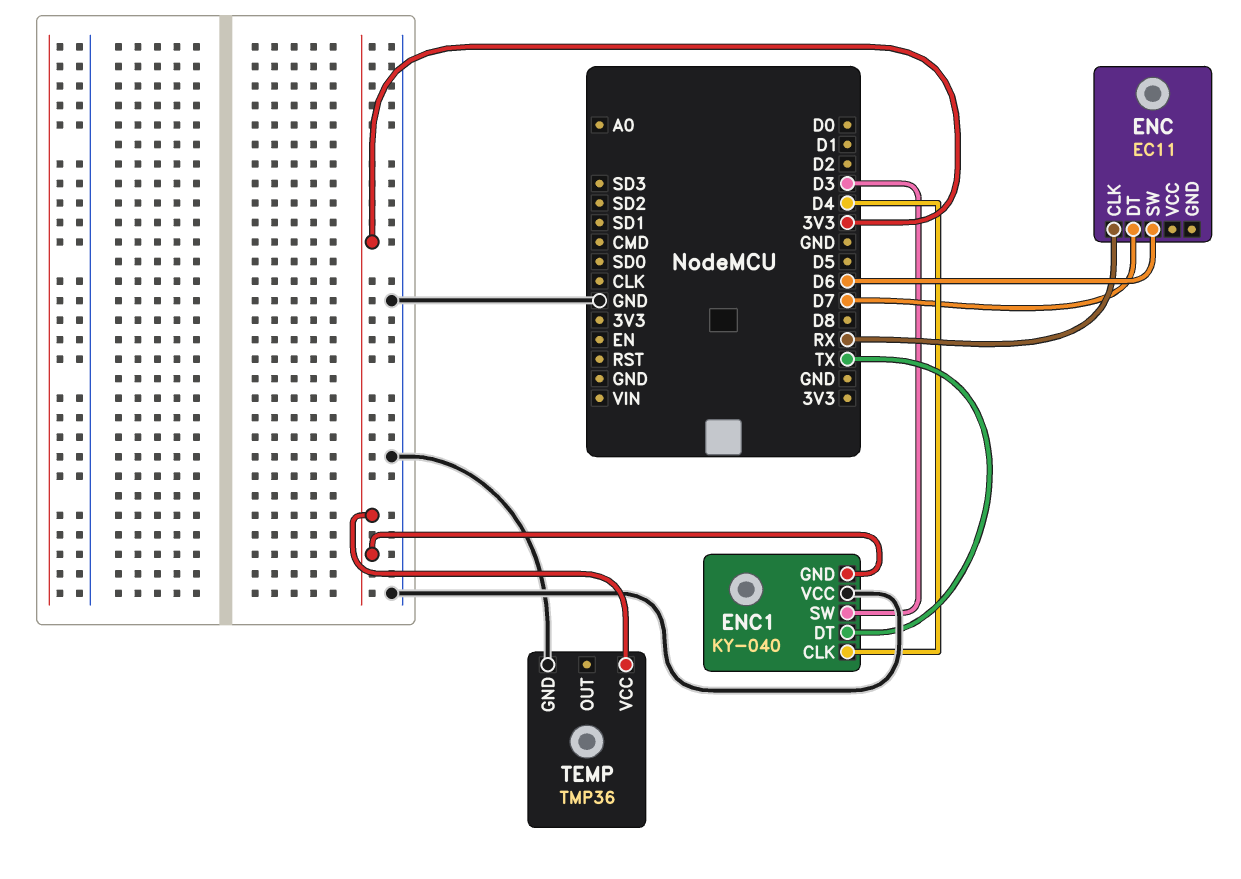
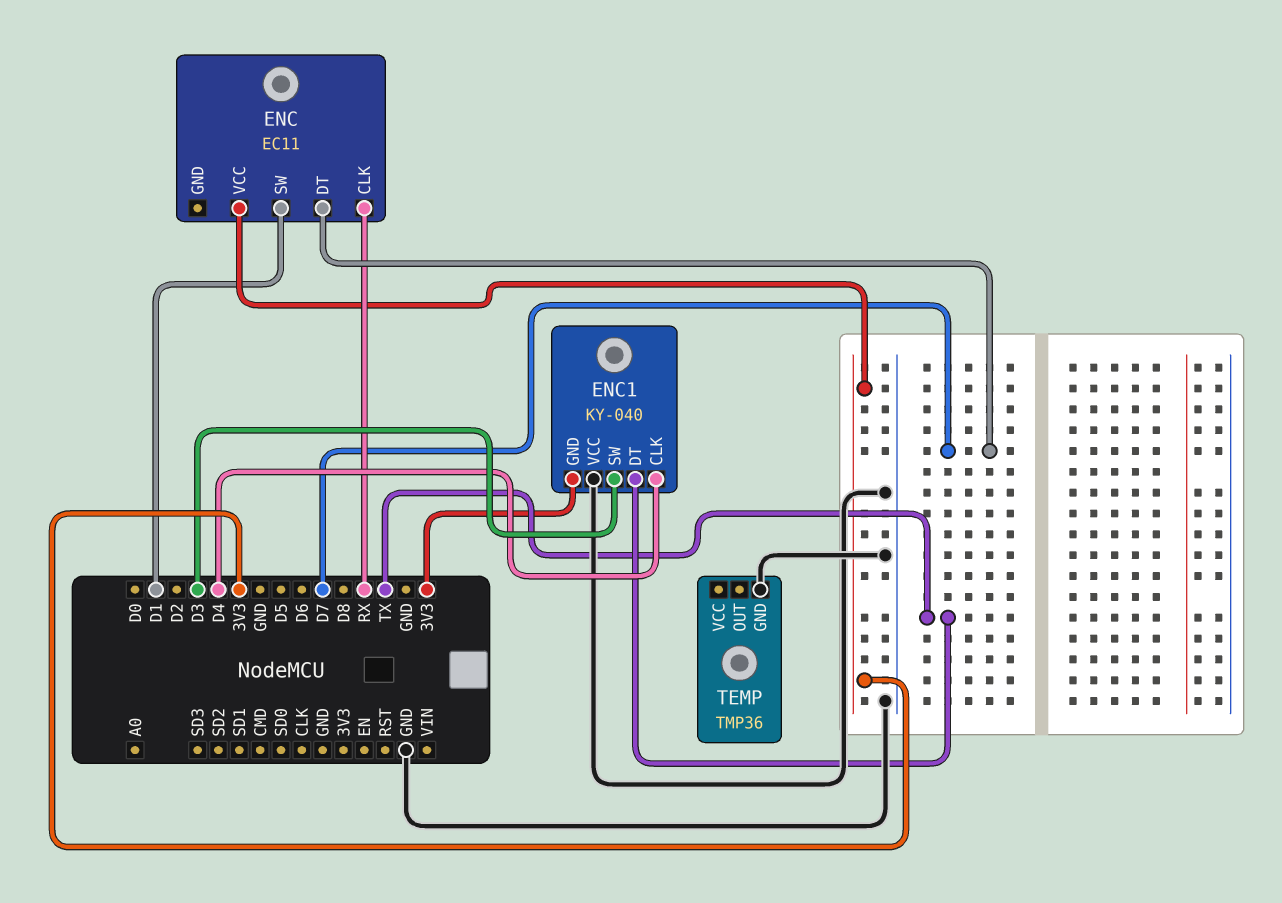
ENC pin SW: D6 -> D1
ENC pin VCC: none -> 3V3
TEMP pin VCC: 3V3 -> none

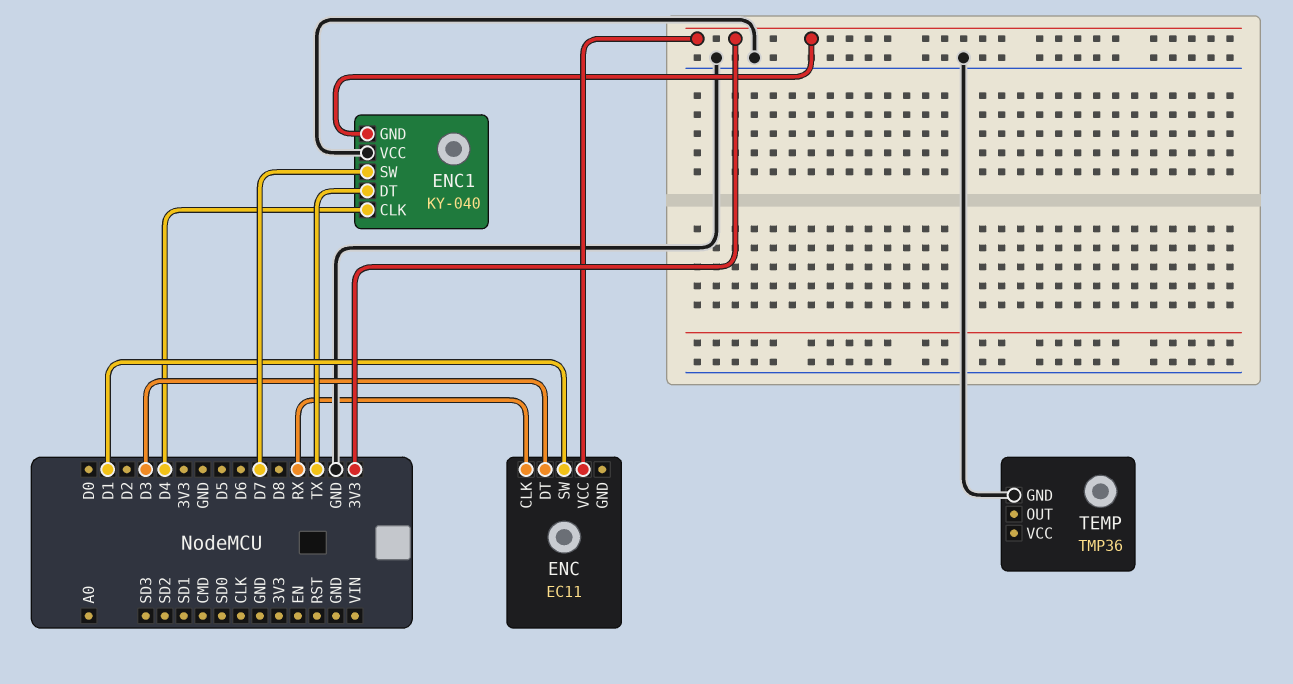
ENC pin DT: D7 -> D3
ENC1 pin SW: D3 -> D7

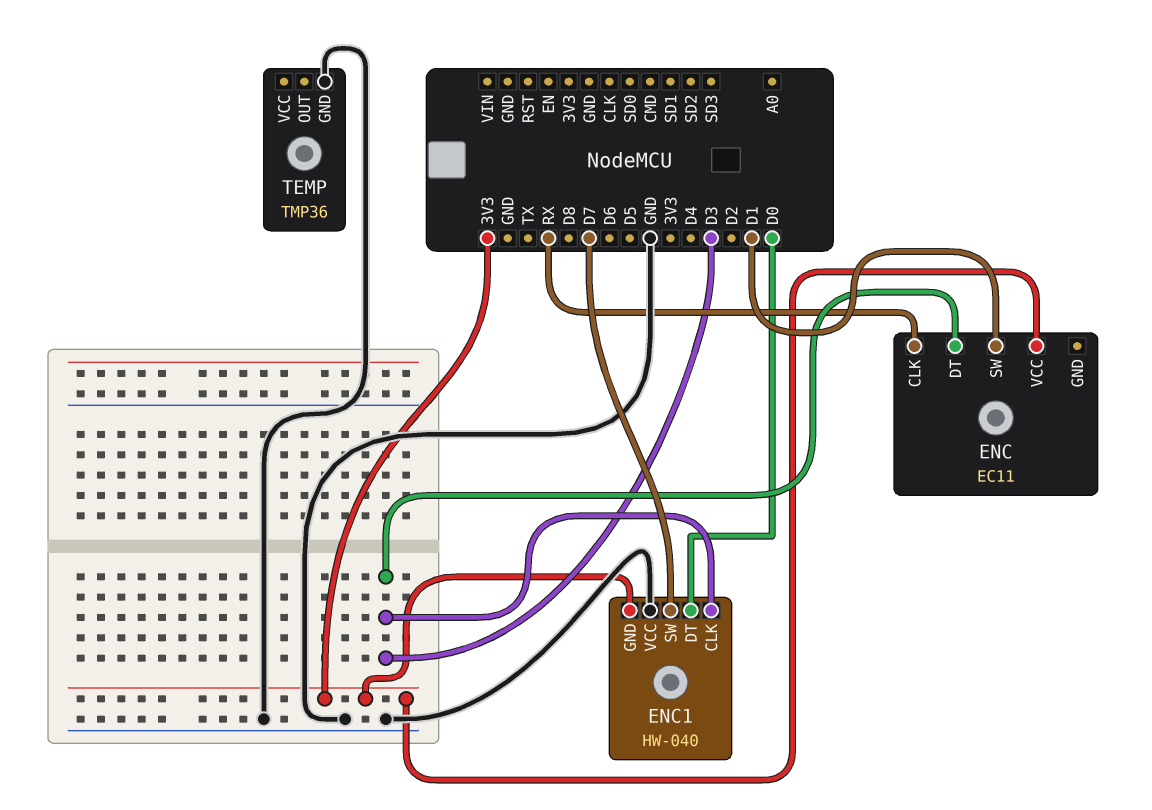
ENC1: KY-040 -> HW-040
ENC1 pin CLK: D4 -> D3
ENC1 pin DT: TX -> D0

